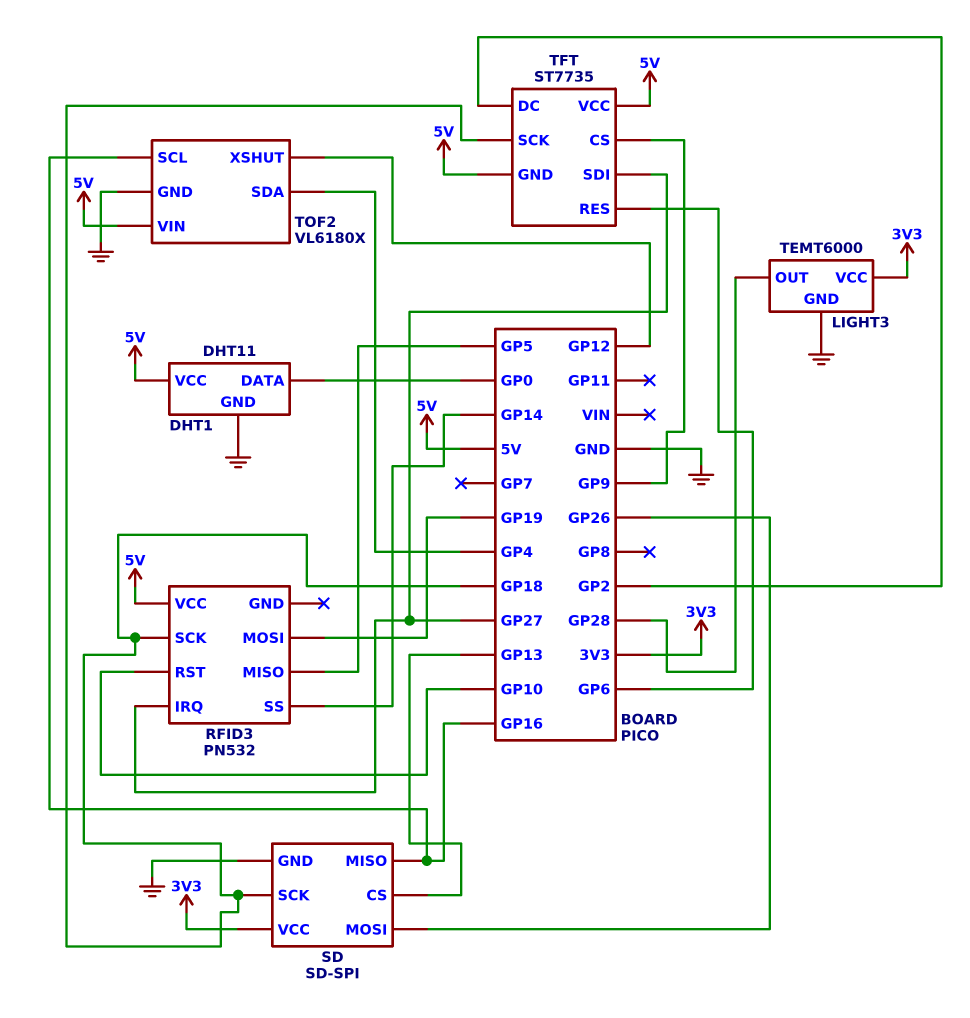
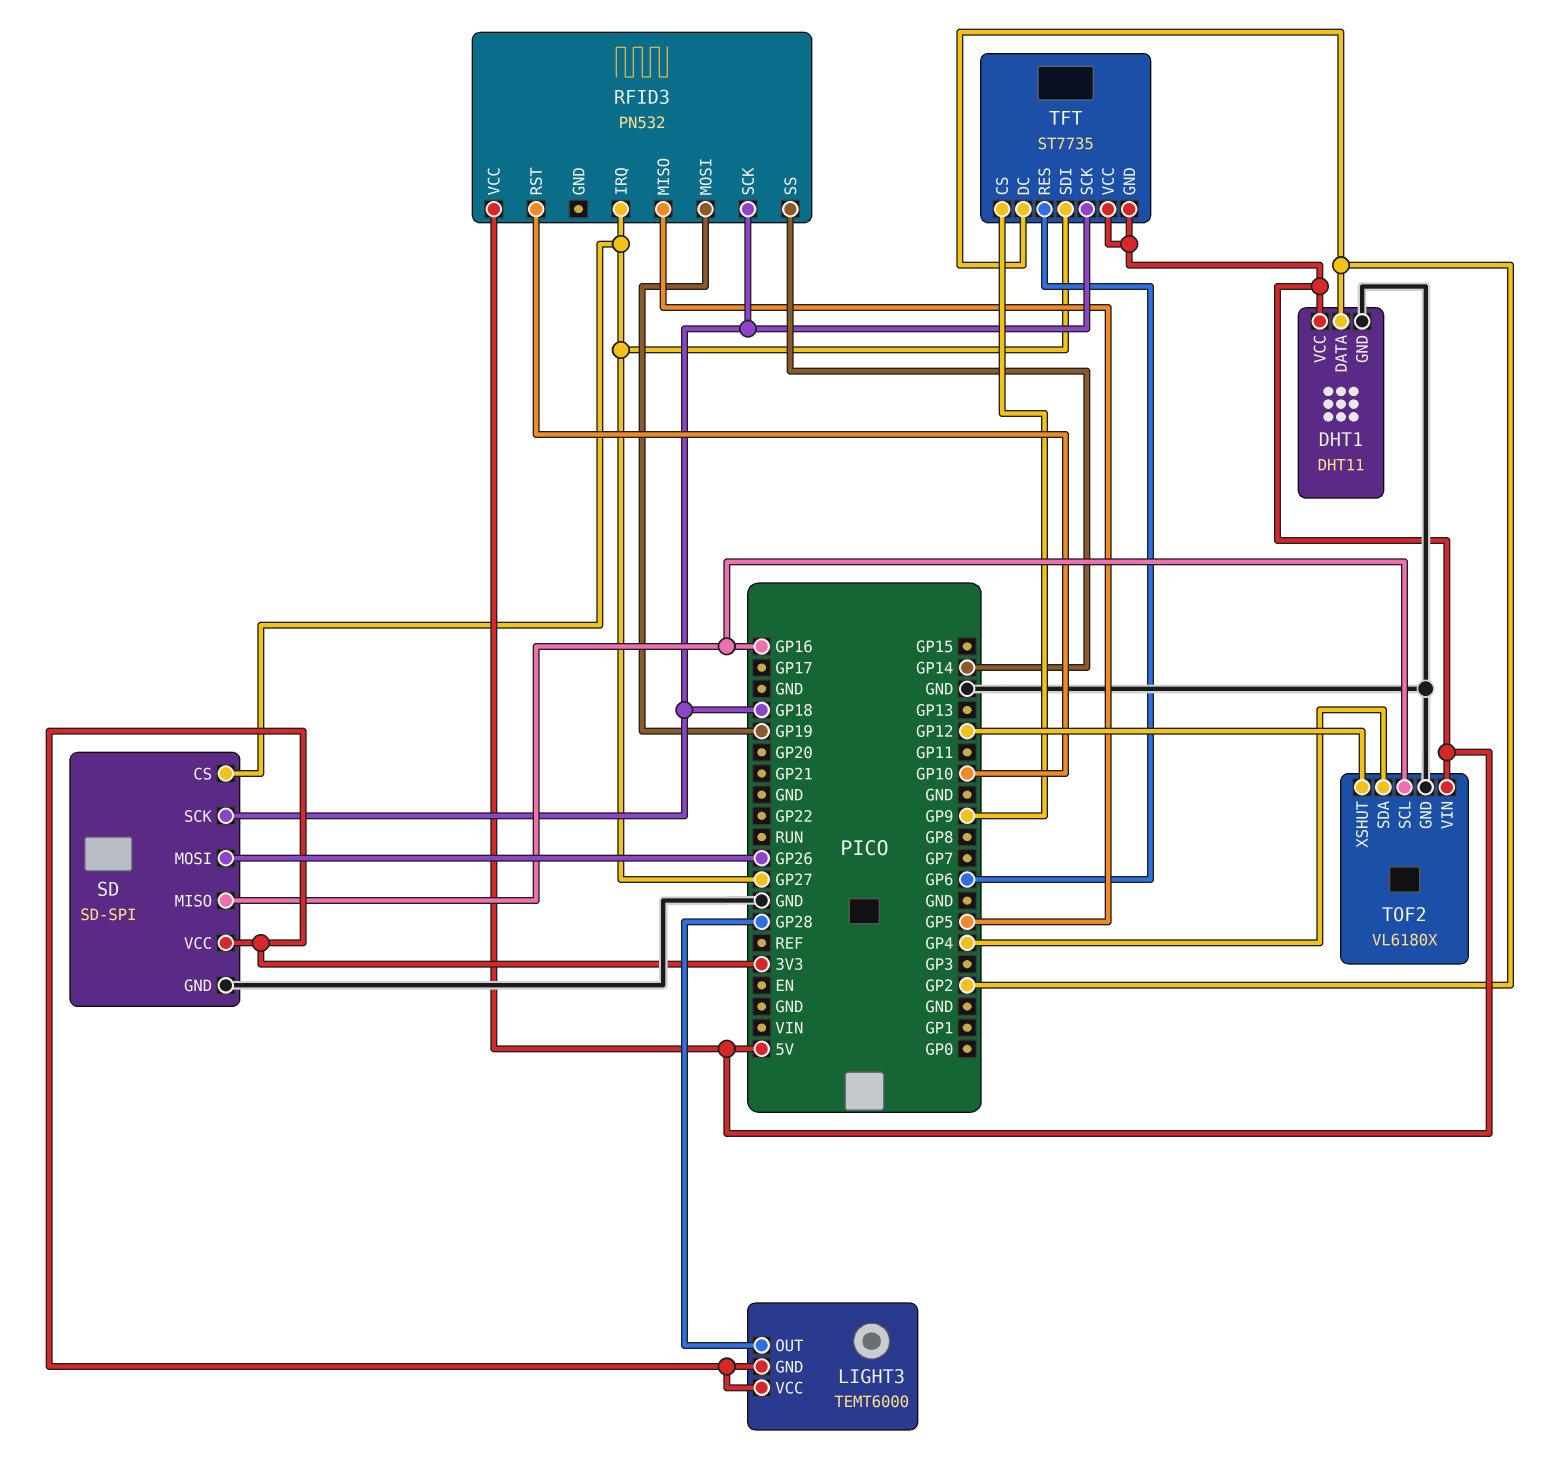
DHT1 pin DATA: GP0 -> GP2
LIGHT3 pin GND: GND -> 3V3
SD pin CS: GP13 -> GP27

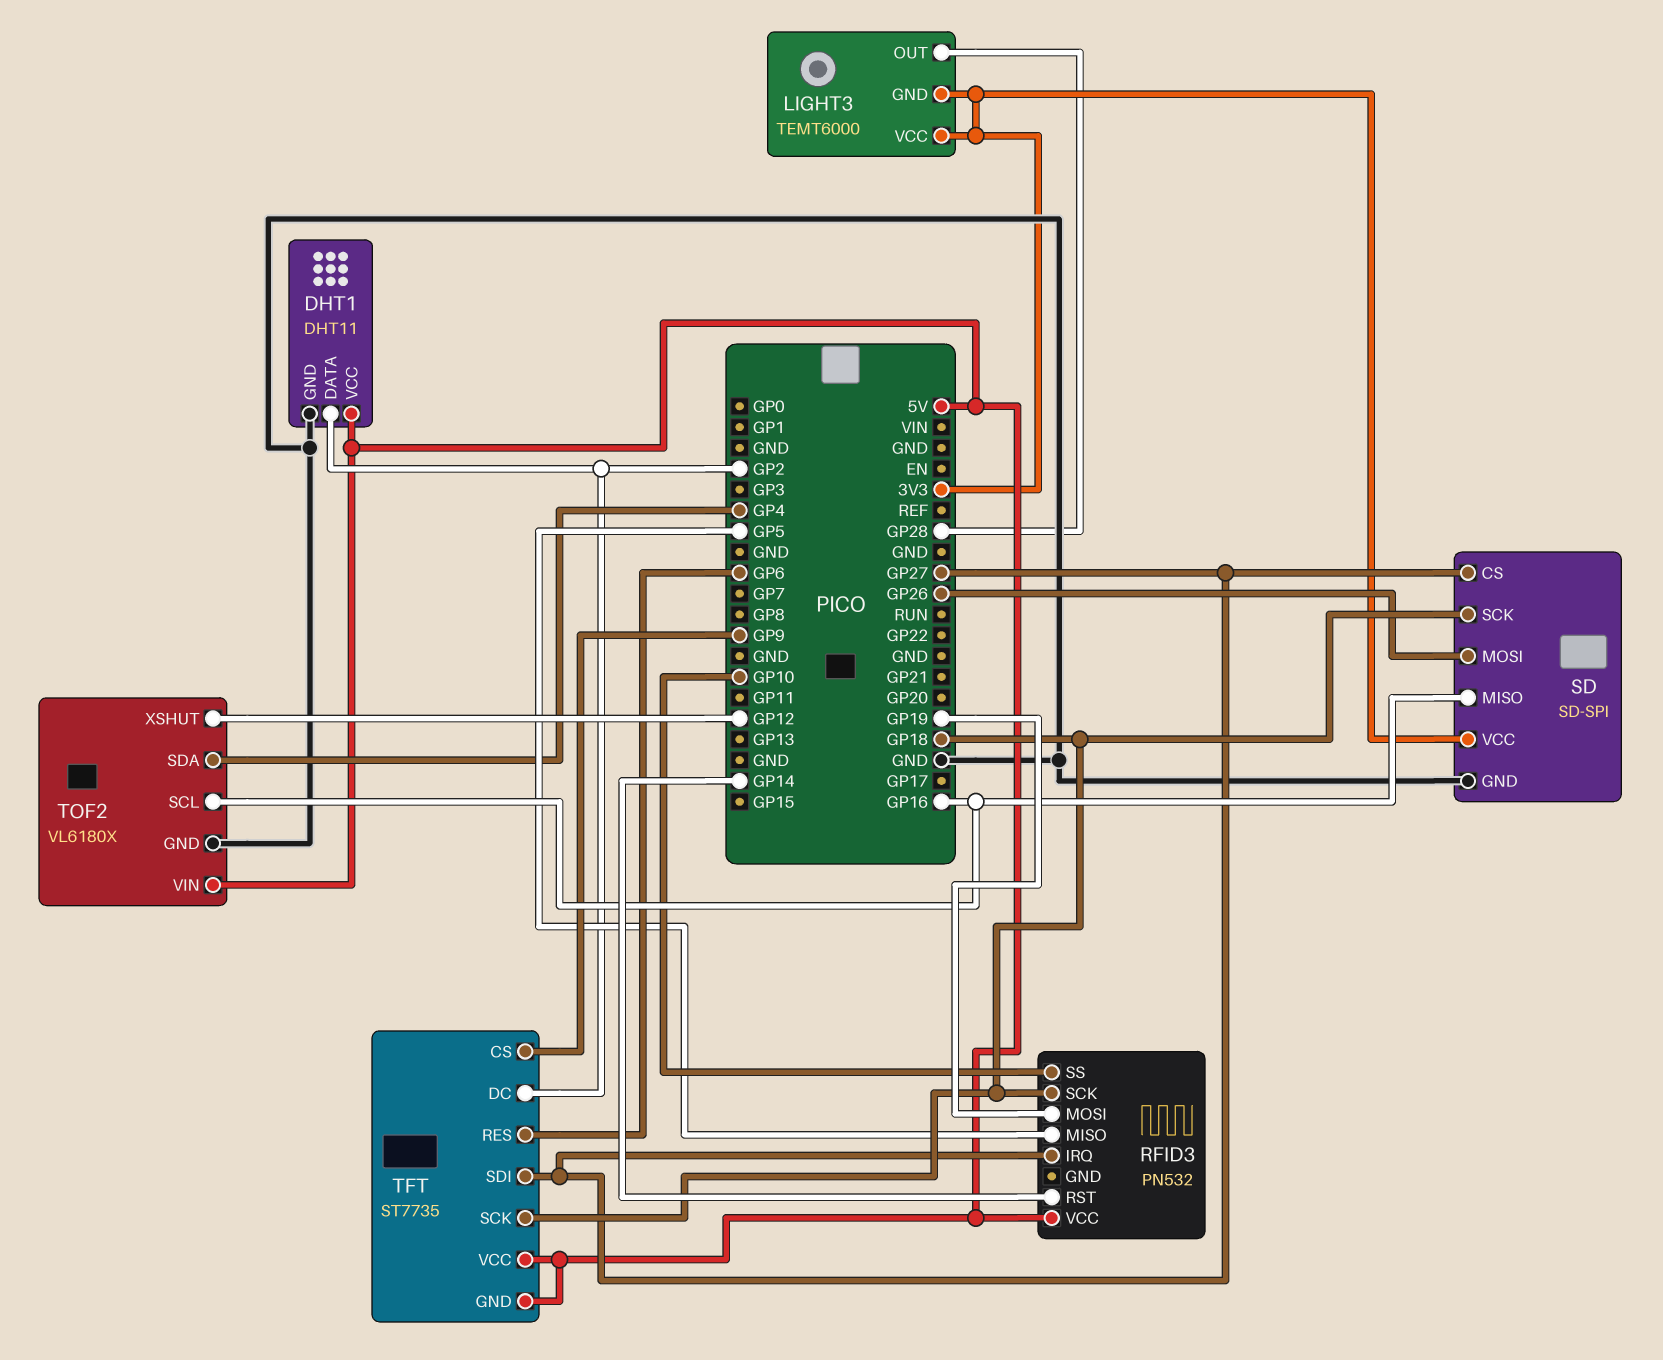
RFID3 pin RST: GP10 -> GP14
RFID3 pin SS: GP14 -> GP10

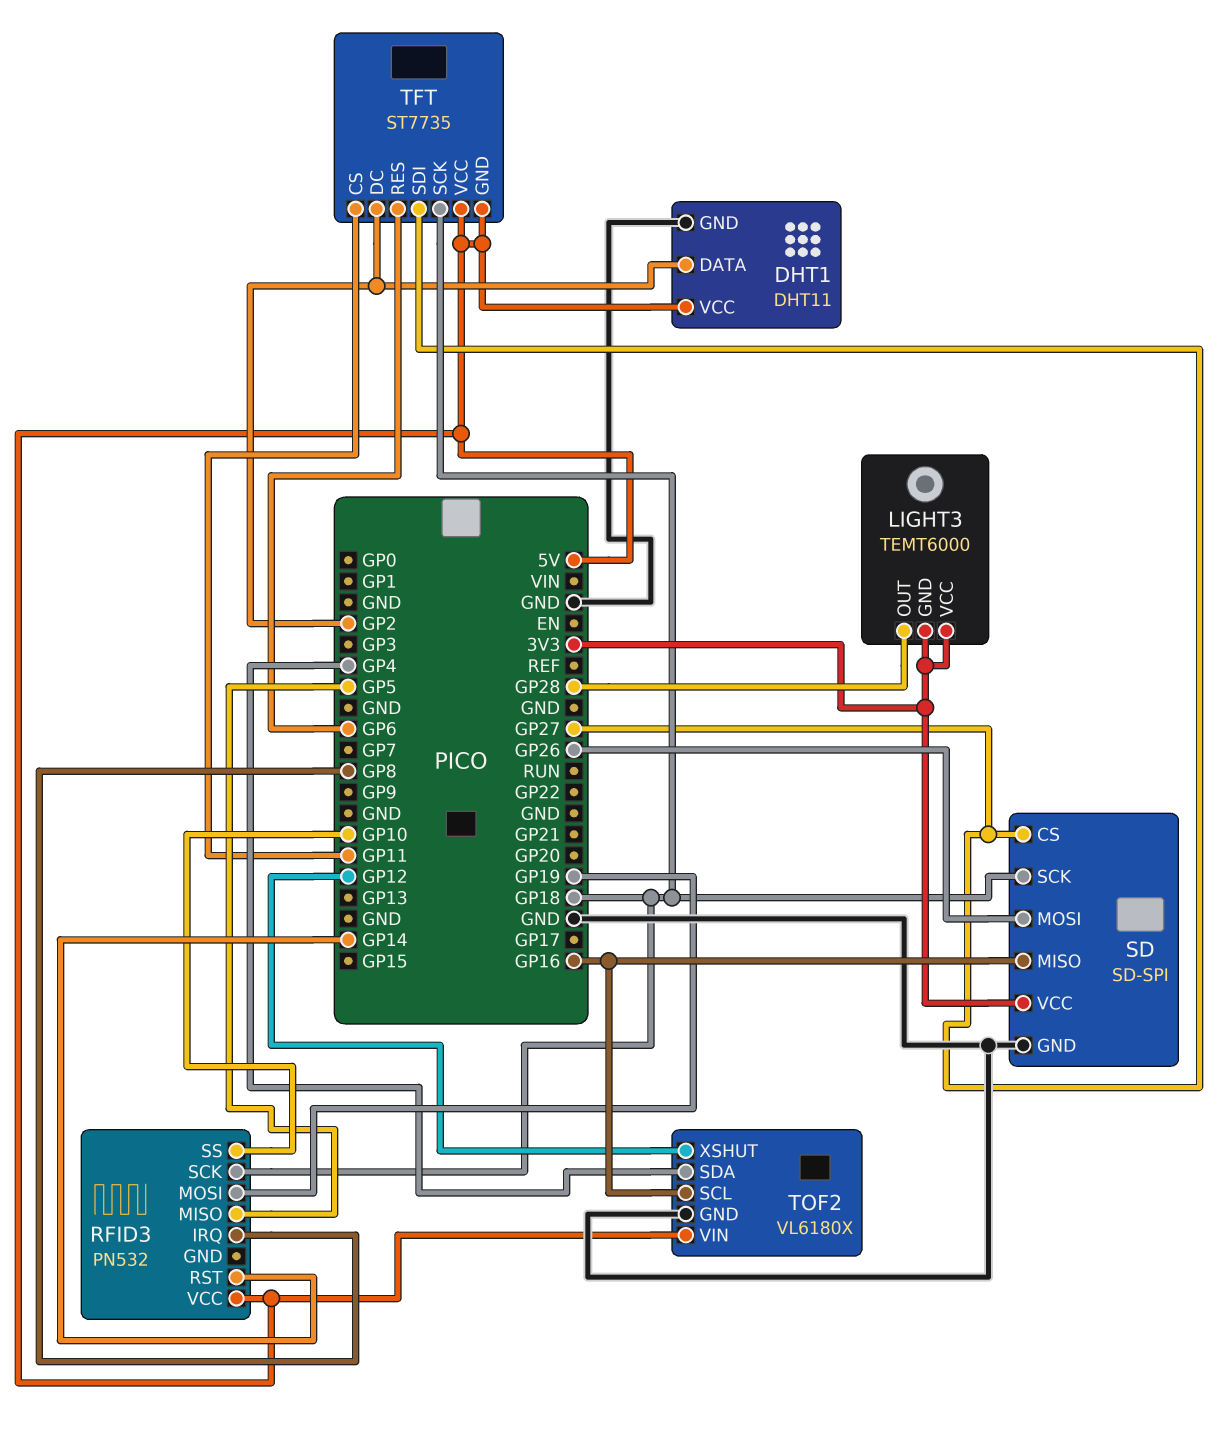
RFID3 pin IRQ: GP27 -> GP8
TFT pin CS: GP9 -> GP11

